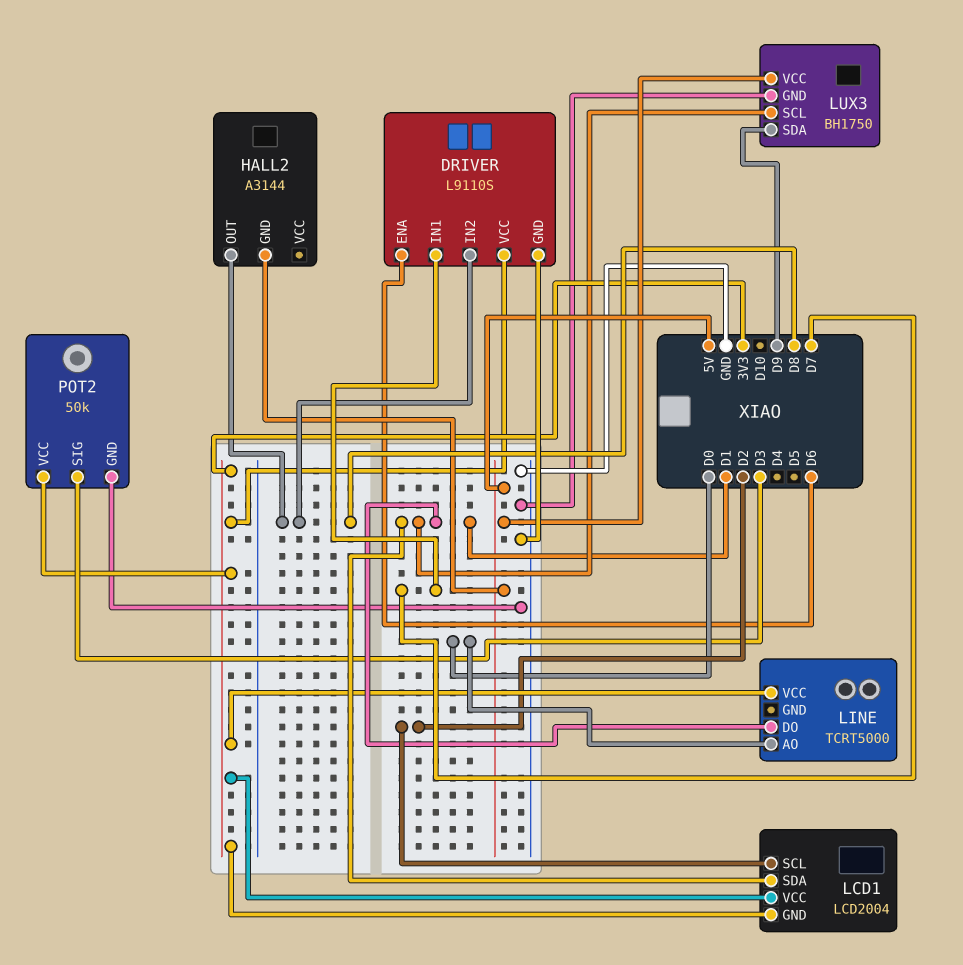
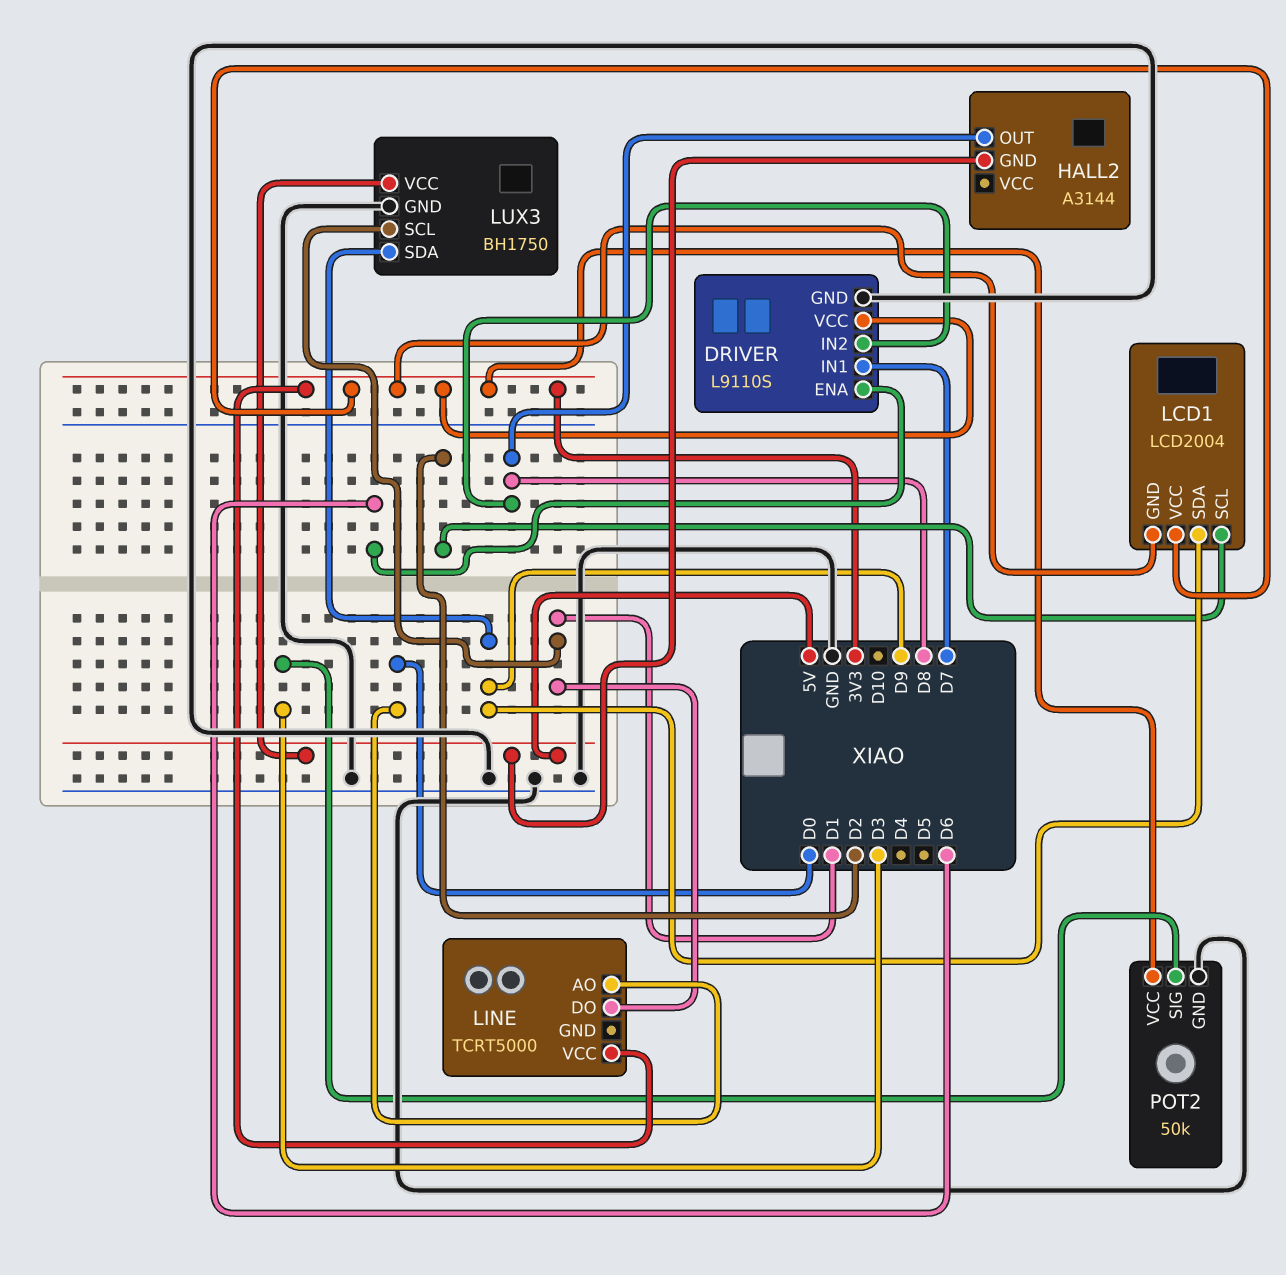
LCD1 pin SDA: D1 -> D9

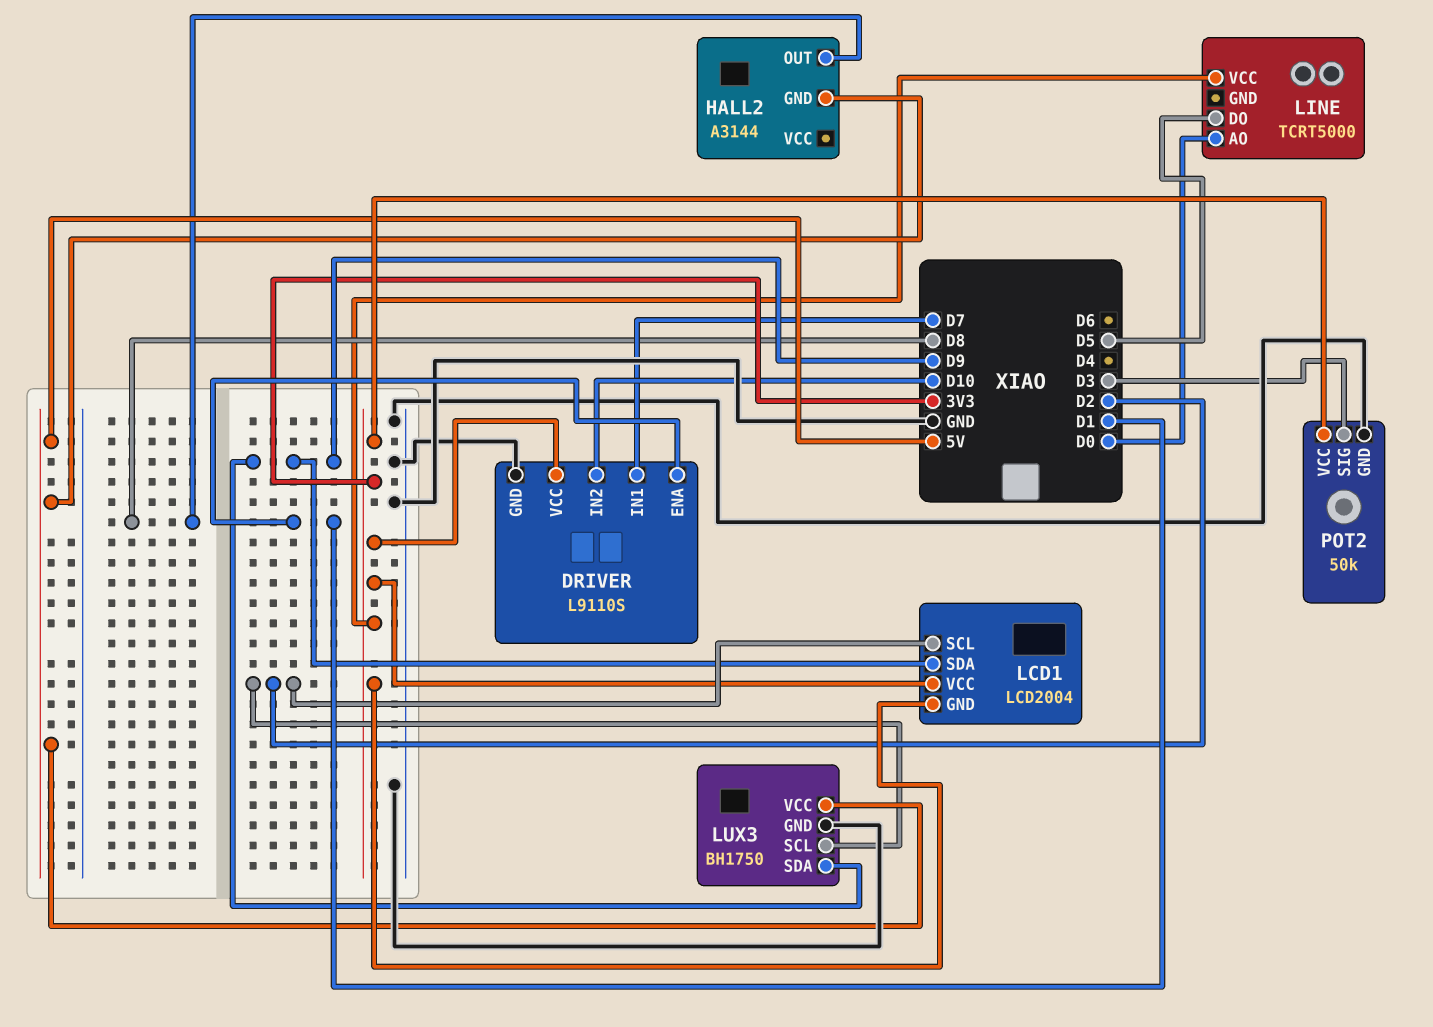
DRIVER pin ENA: D6 -> D1
DRIVER pin IN2: D8 -> D10
LINE pin DO: D1 -> D5
LUX3 pin SCL: D1 -> D2

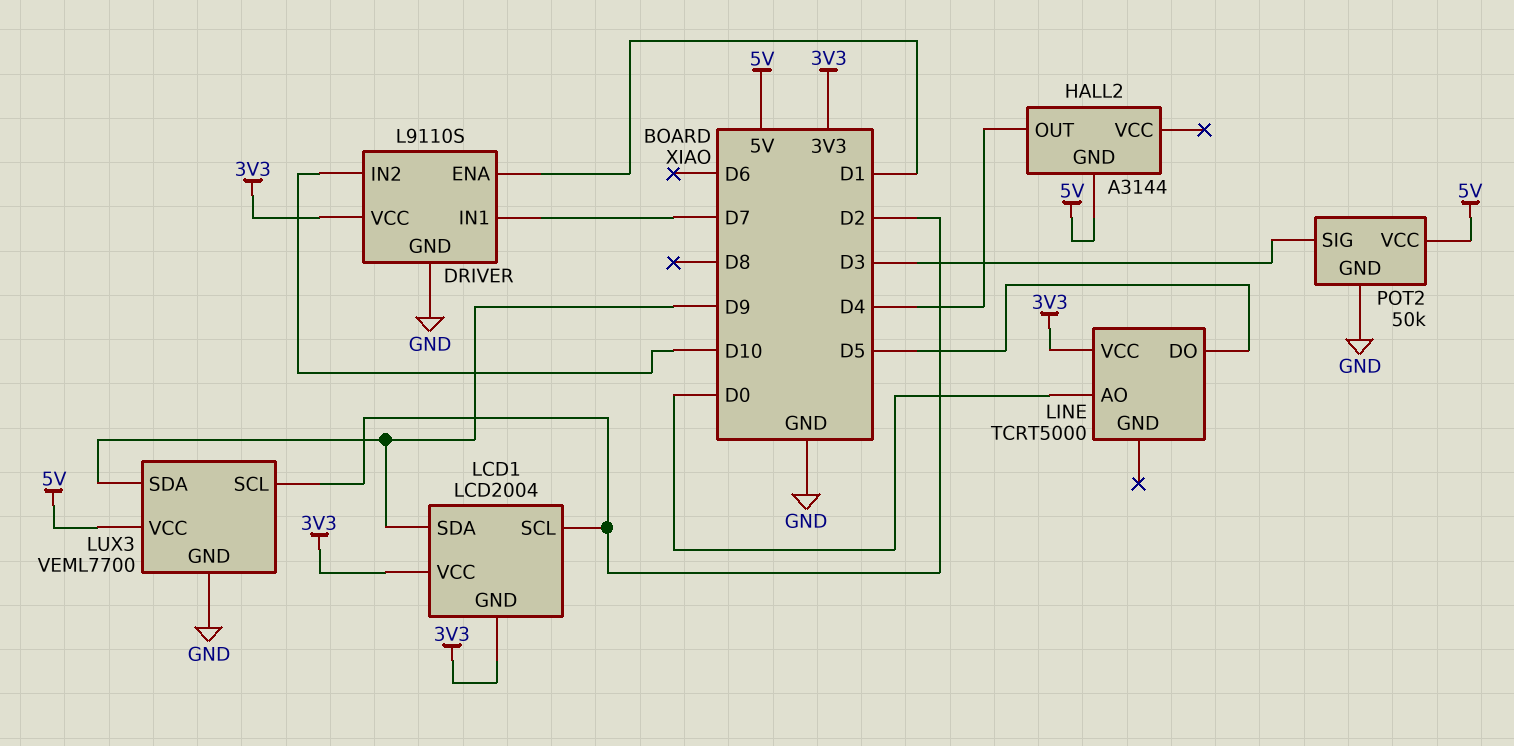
HALL2 pin OUT: D8 -> D4
LUX3: BH1750 -> VEML7700
POT2 pin VCC: 3V3 -> 5V

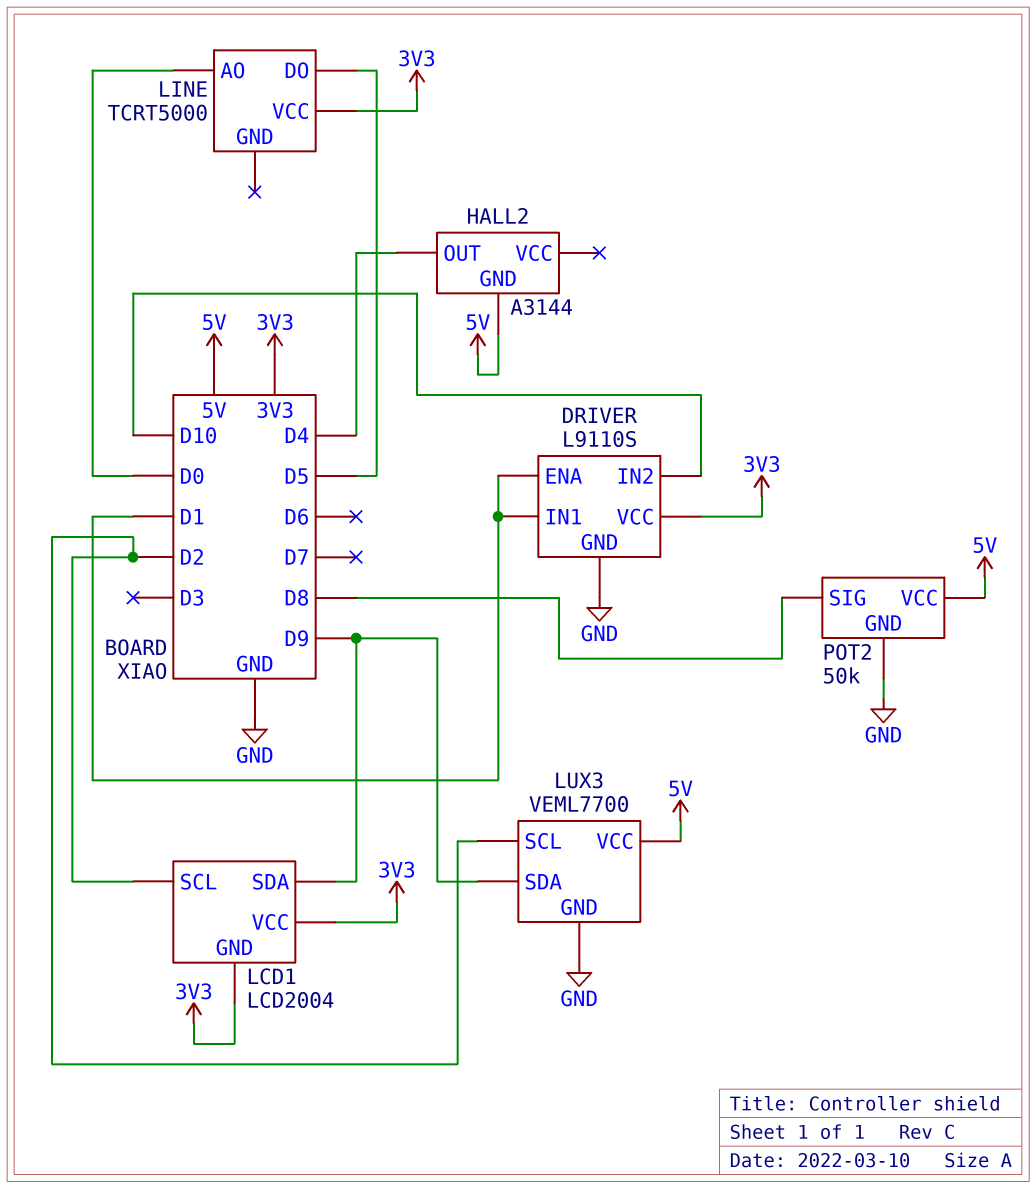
DRIVER pin IN1: D7 -> D1
POT2 pin SIG: D3 -> D8

